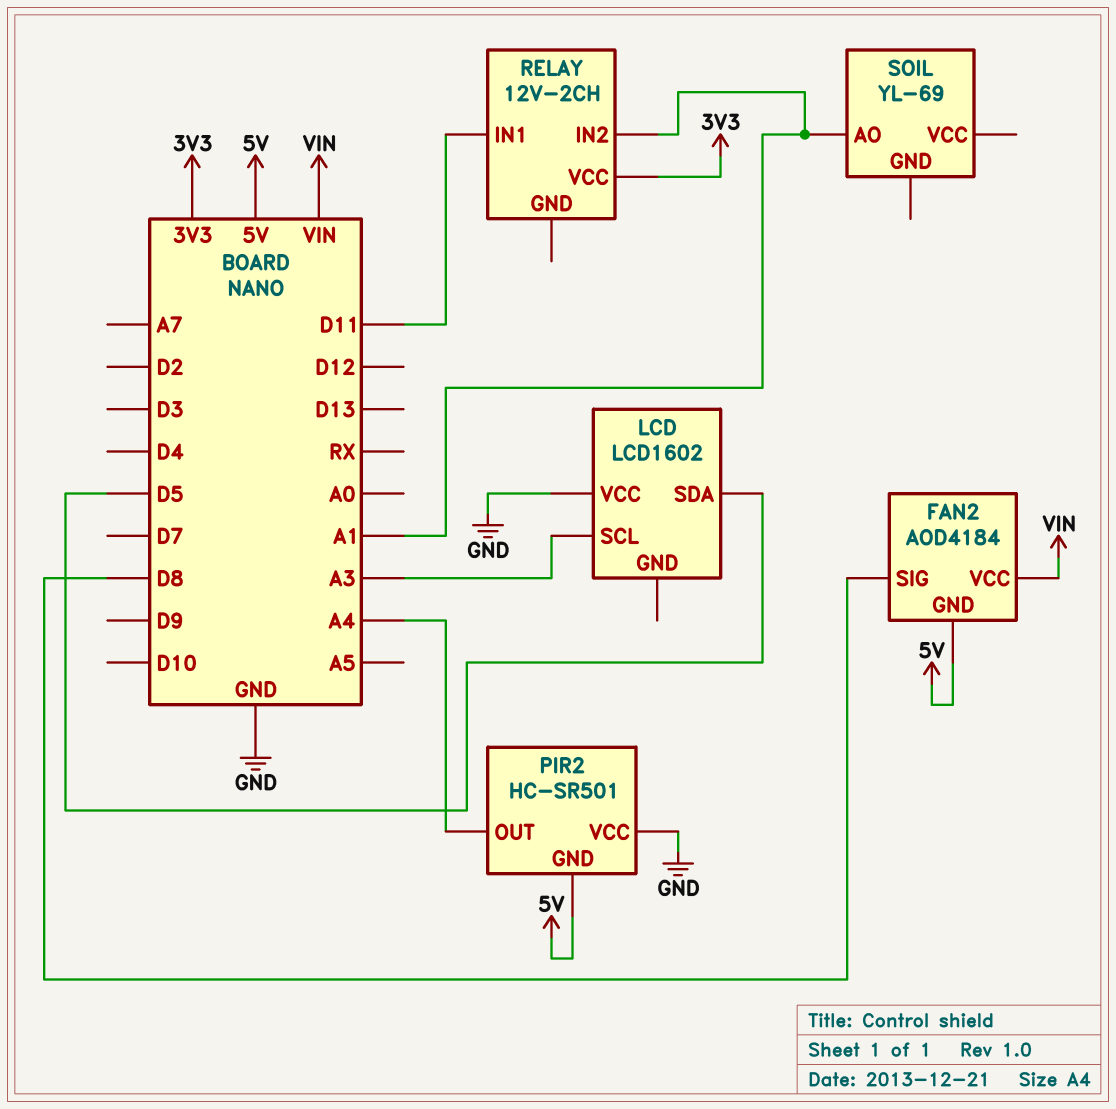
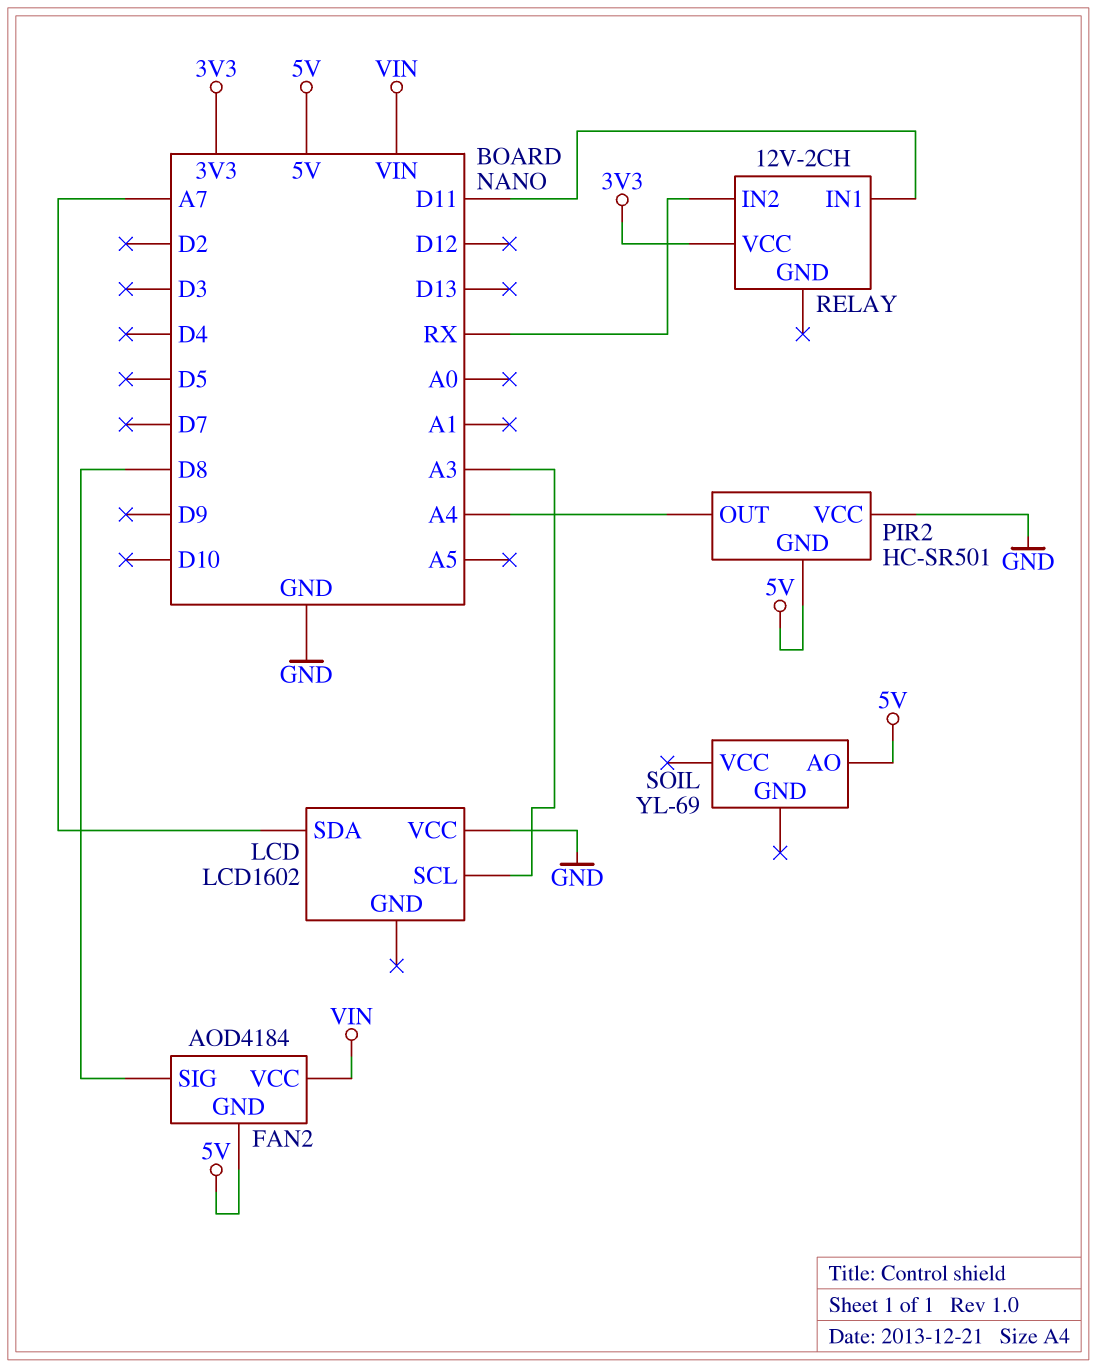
LCD pin SDA: D5 -> A7
RELAY pin IN2: A1 -> RX
SOIL pin AO: A1 -> 5V

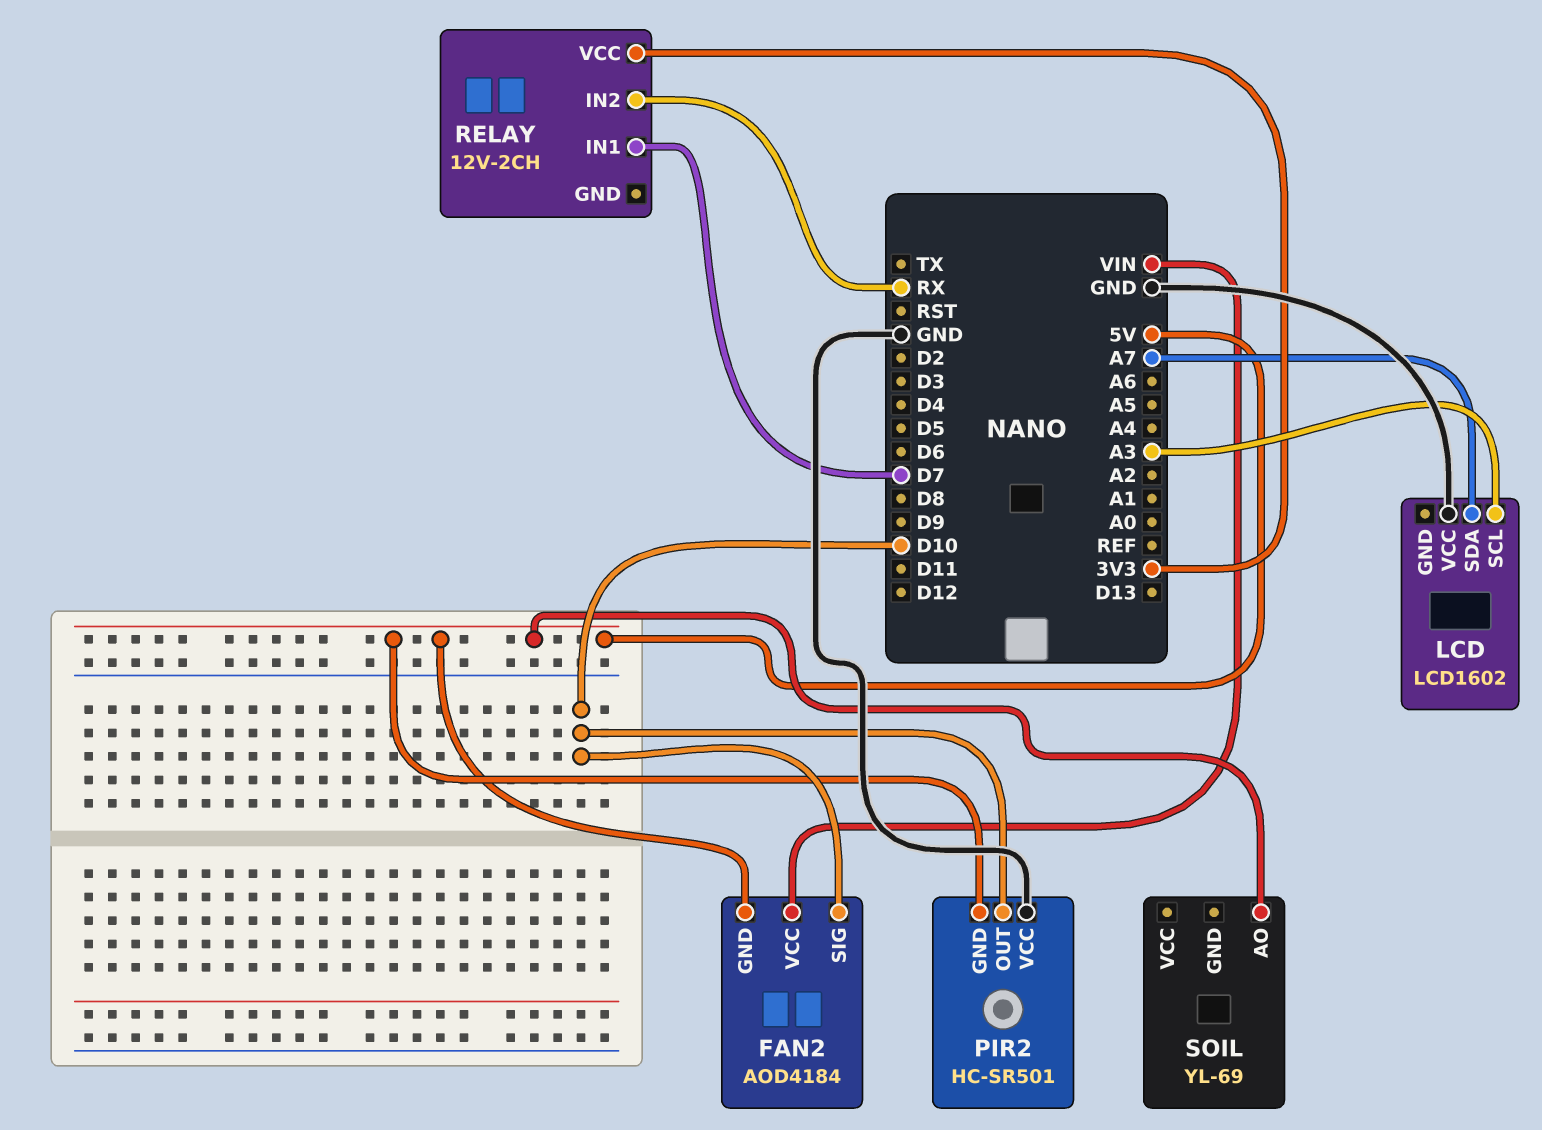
FAN2 pin SIG: D8 -> D10
PIR2 pin OUT: A4 -> D10
RELAY pin IN1: D11 -> D7

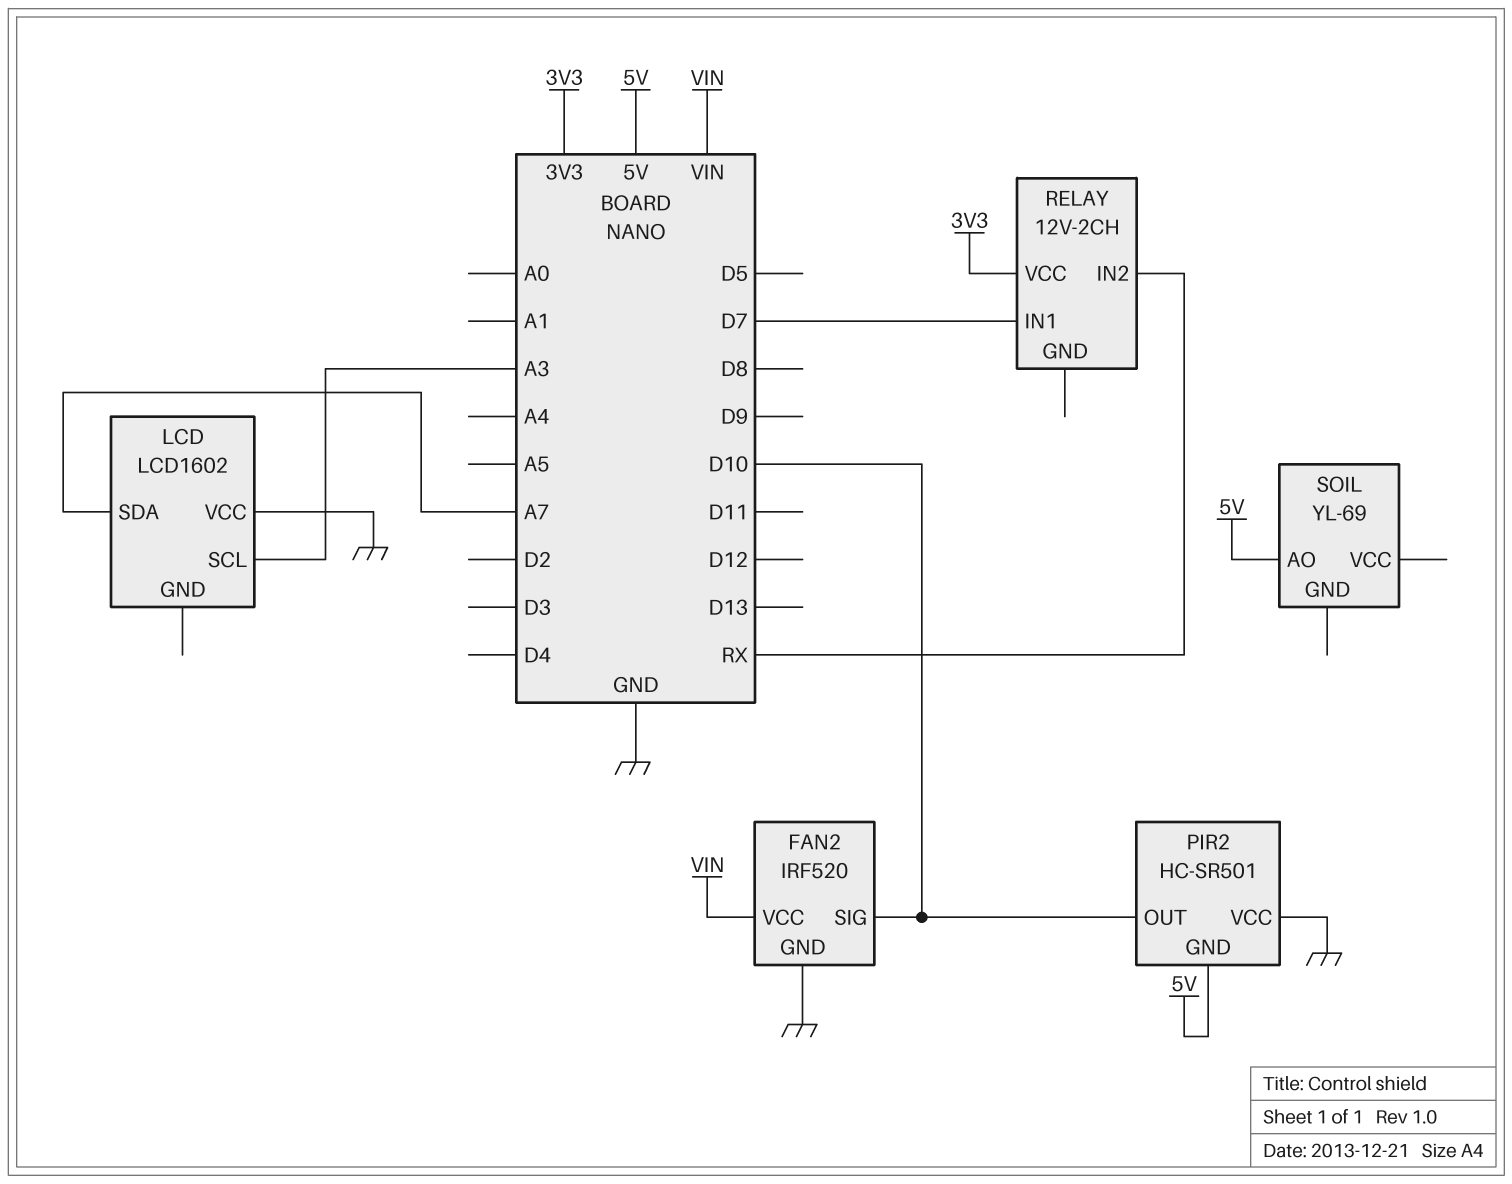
FAN2: AOD4184 -> IRF520
FAN2 pin GND: 5V -> GND

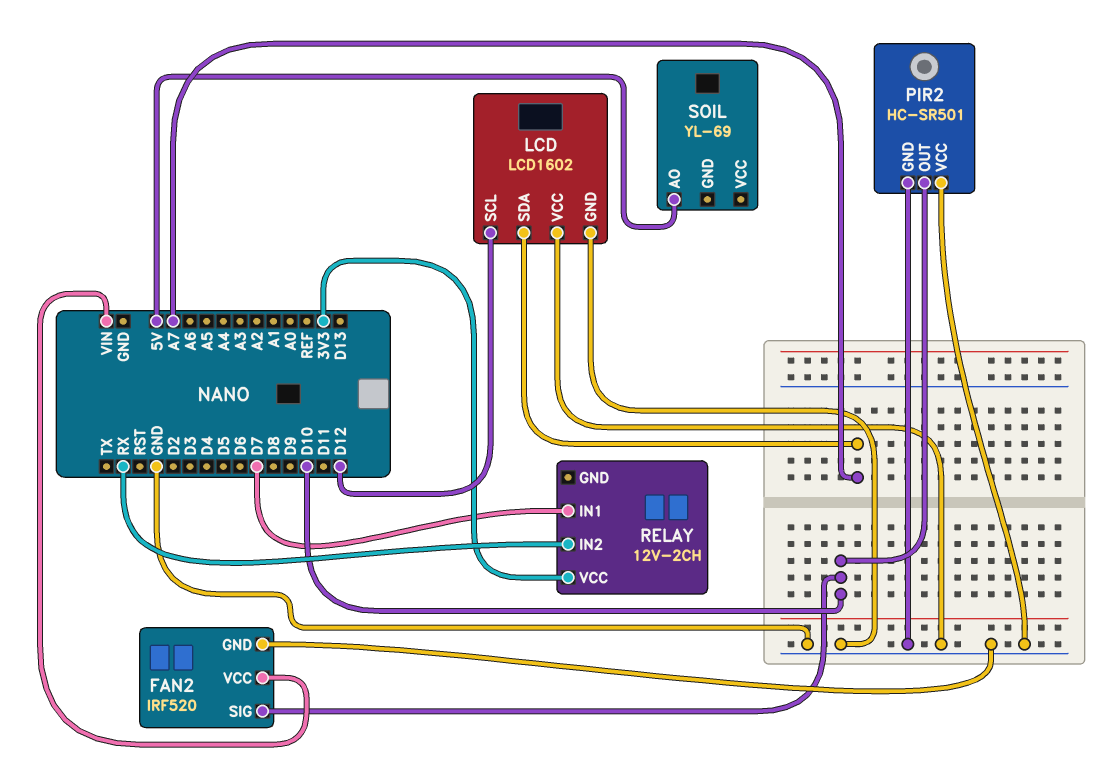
LCD pin GND: none -> GND
LCD pin SCL: A3 -> D12
PIR2 pin GND: 5V -> GND

